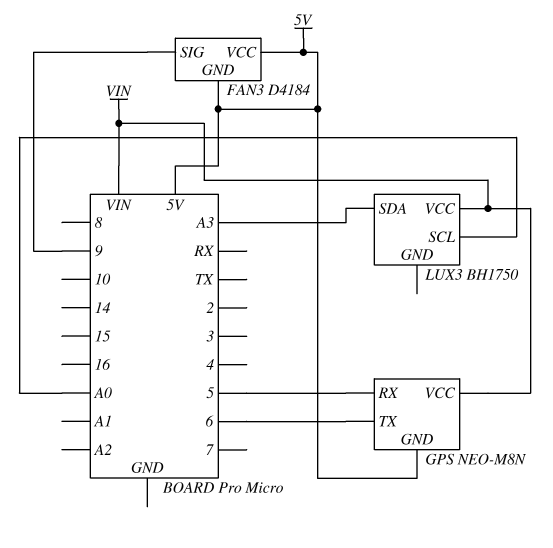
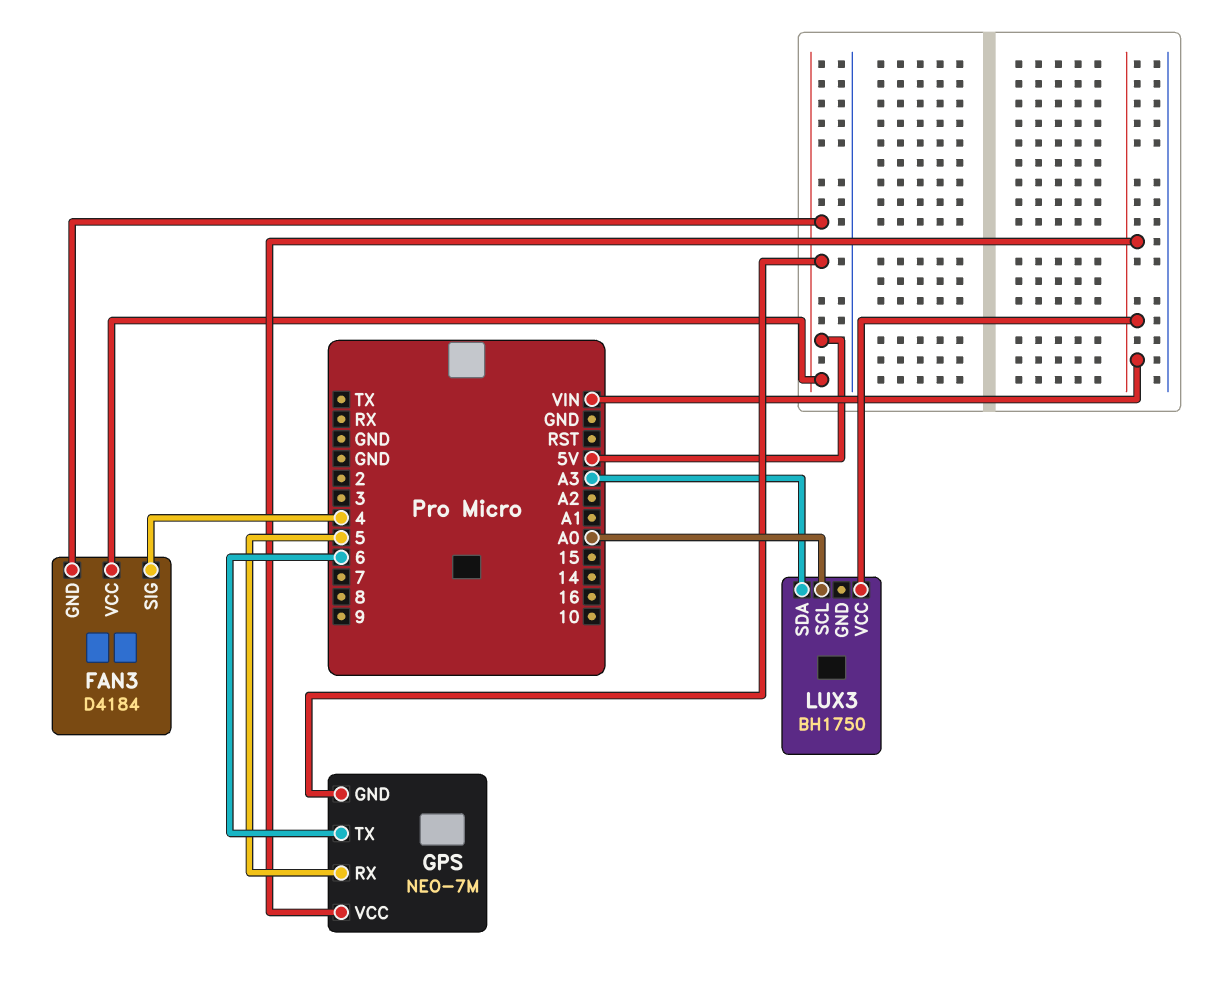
FAN3 pin SIG: 9 -> 4
GPS: NEO-M8N -> NEO-7M

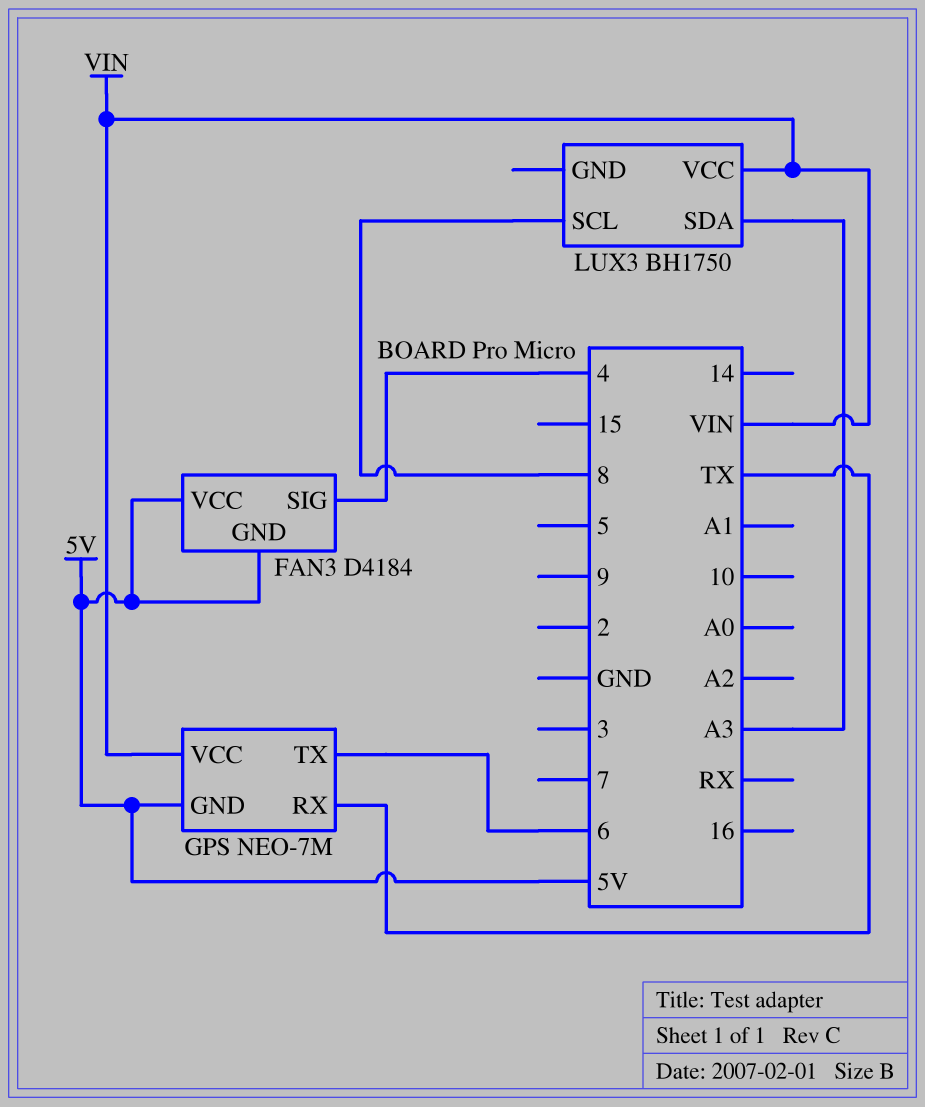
GPS pin RX: 5 -> TX
LUX3 pin SCL: A0 -> 8

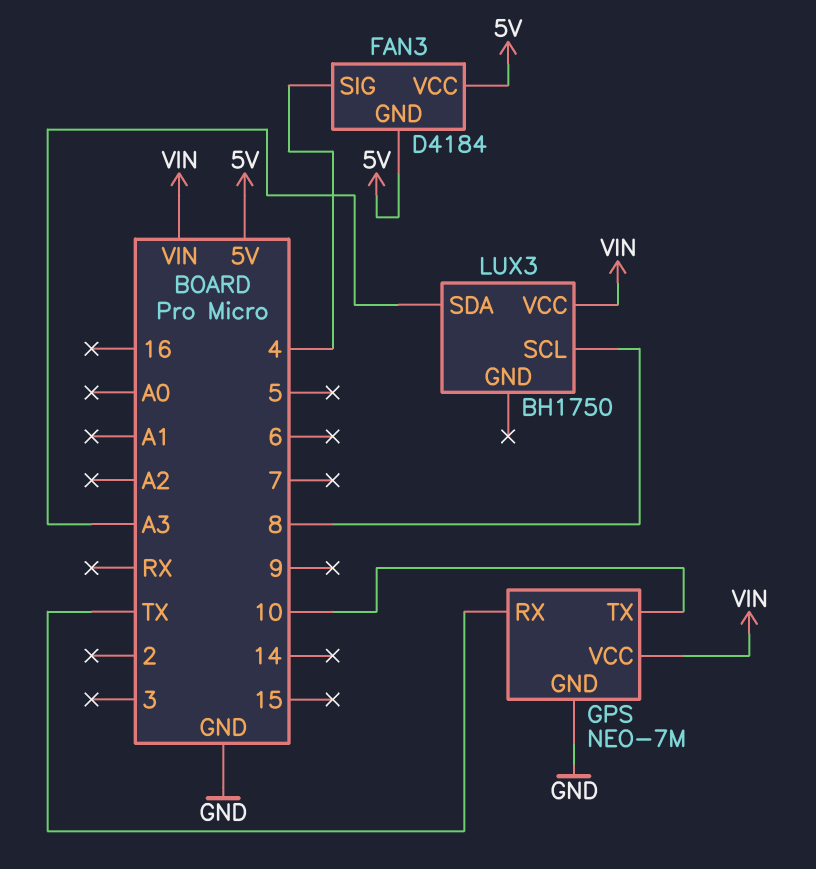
GPS pin GND: 5V -> GND
GPS pin TX: 6 -> 10

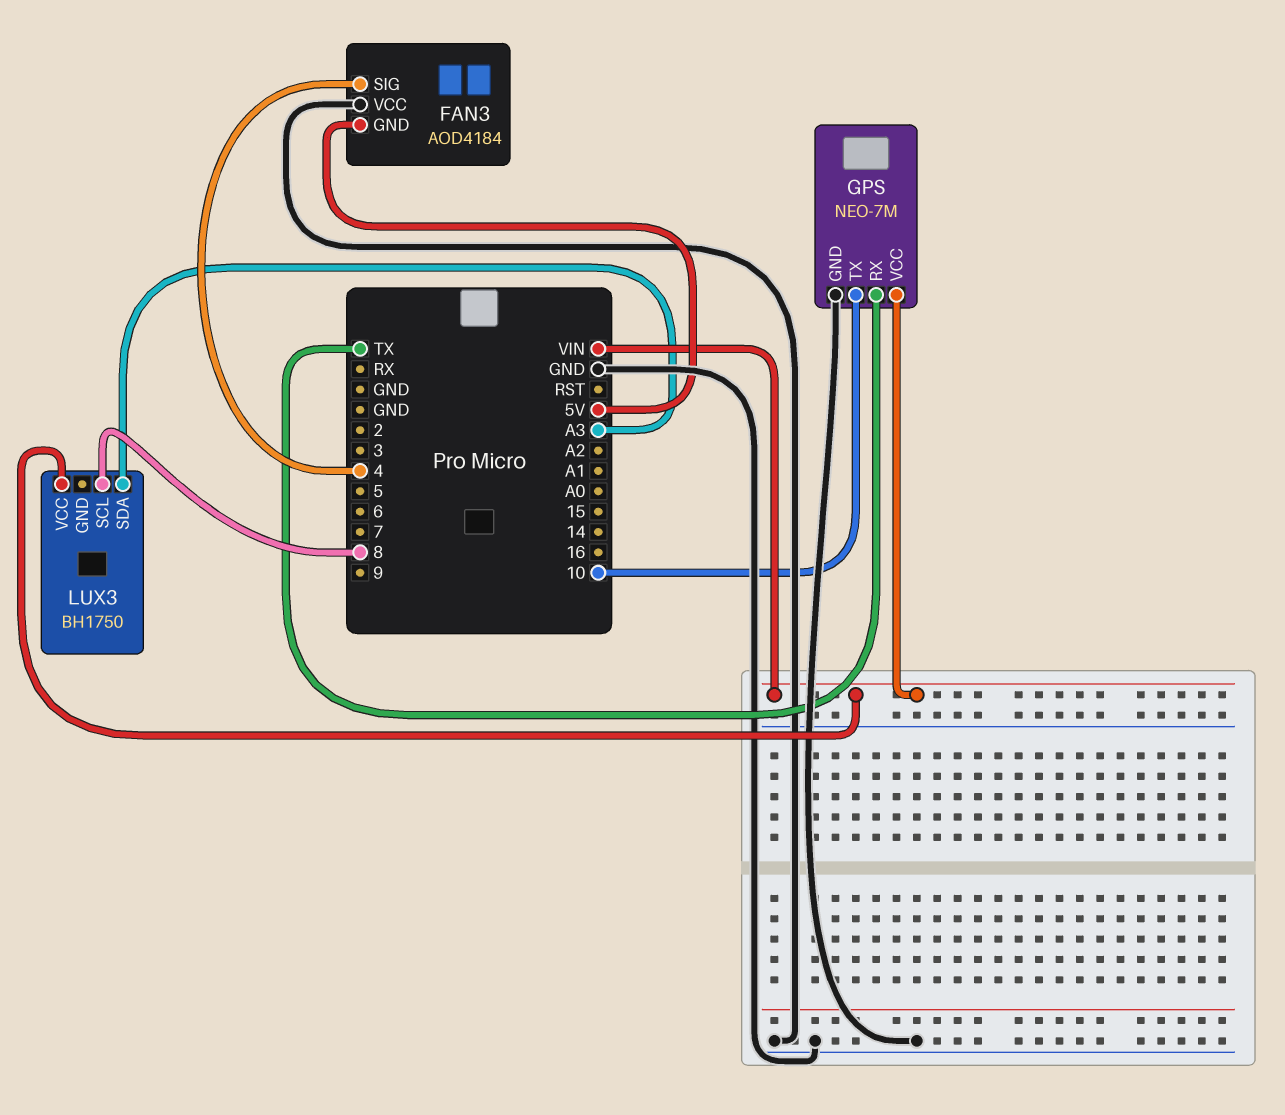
FAN3: D4184 -> AOD4184
FAN3 pin VCC: 5V -> GND

